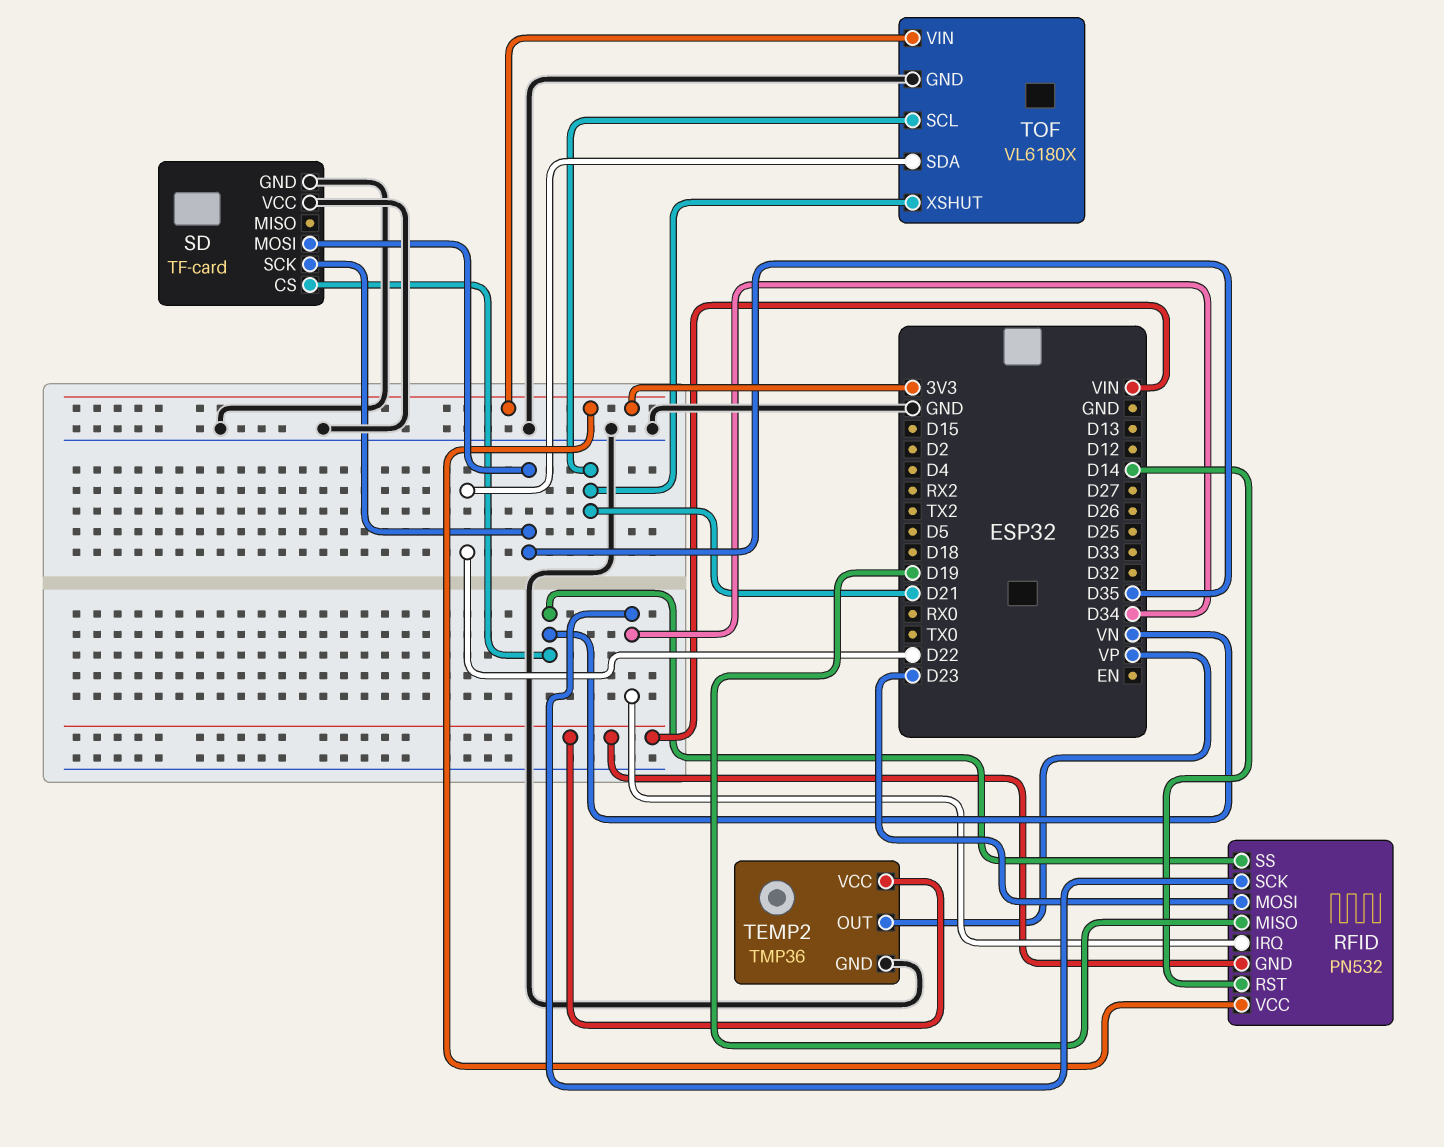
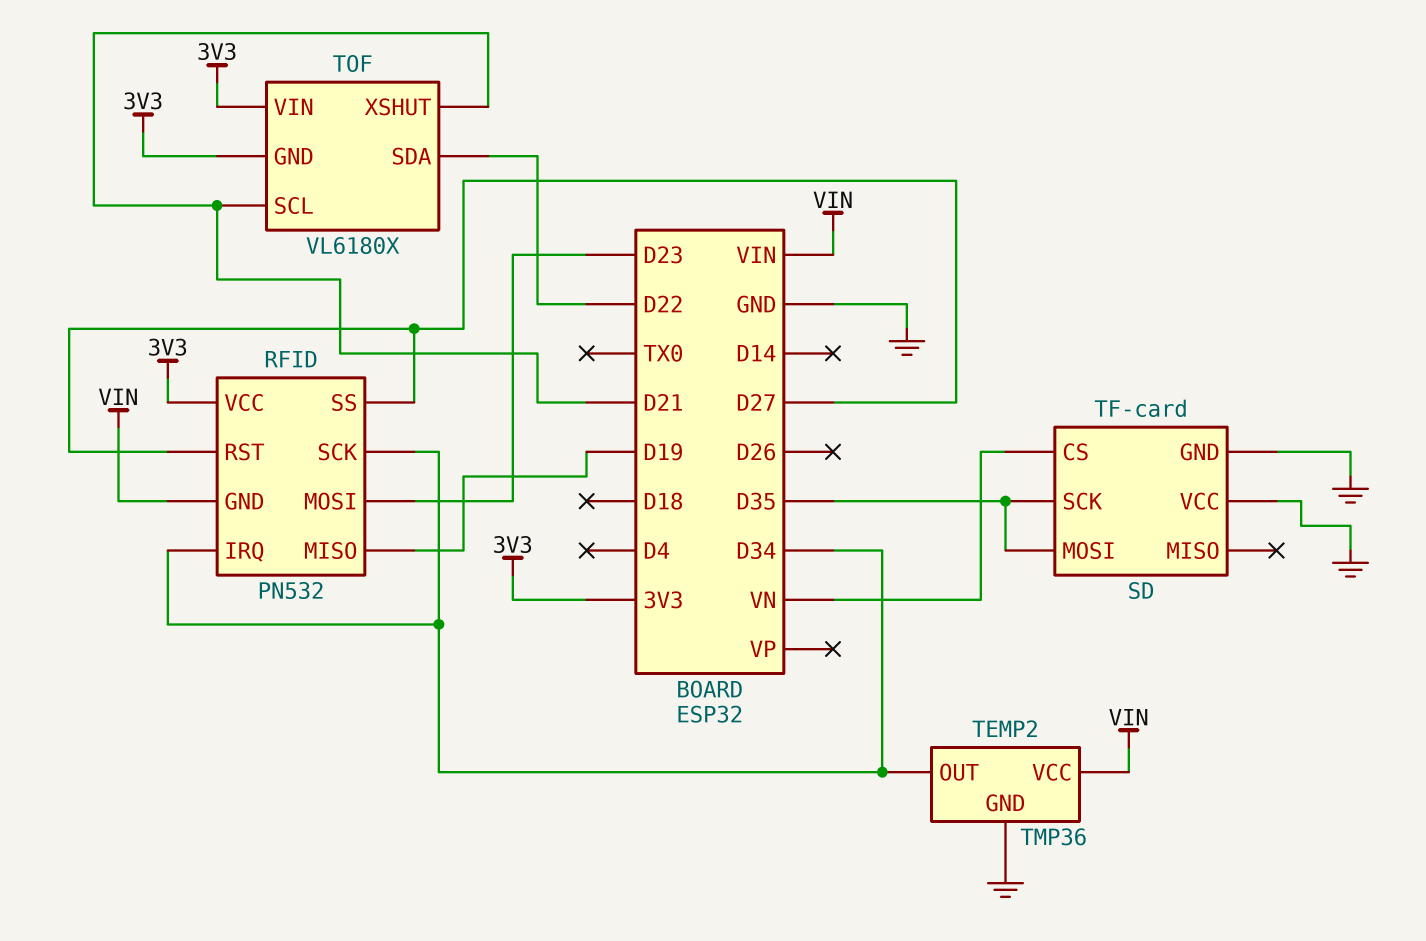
RFID pin RST: D14 -> D27
RFID pin SS: VN -> D27
TEMP2 pin OUT: VP -> D34
TOF pin GND: GND -> 3V3

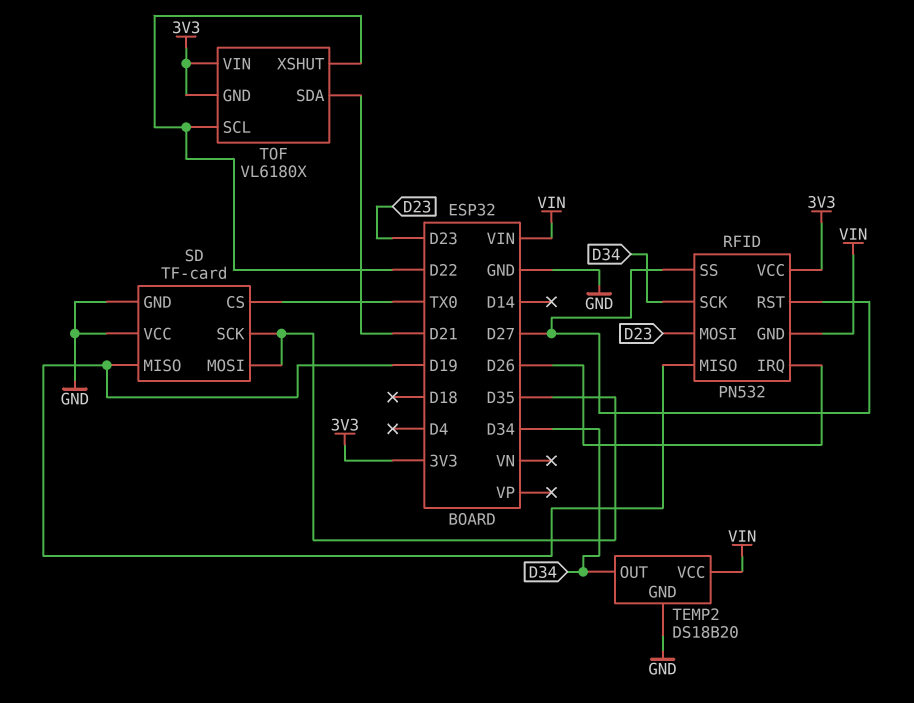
RFID pin IRQ: D34 -> D26
SD pin CS: VN -> TX0
SD pin MISO: none -> D19
TEMP2: TMP36 -> DS18B20
TOF pin SCL: D21 -> D22
TOF pin SDA: D22 -> D21
TOF pin XSHUT: D21 -> D22

